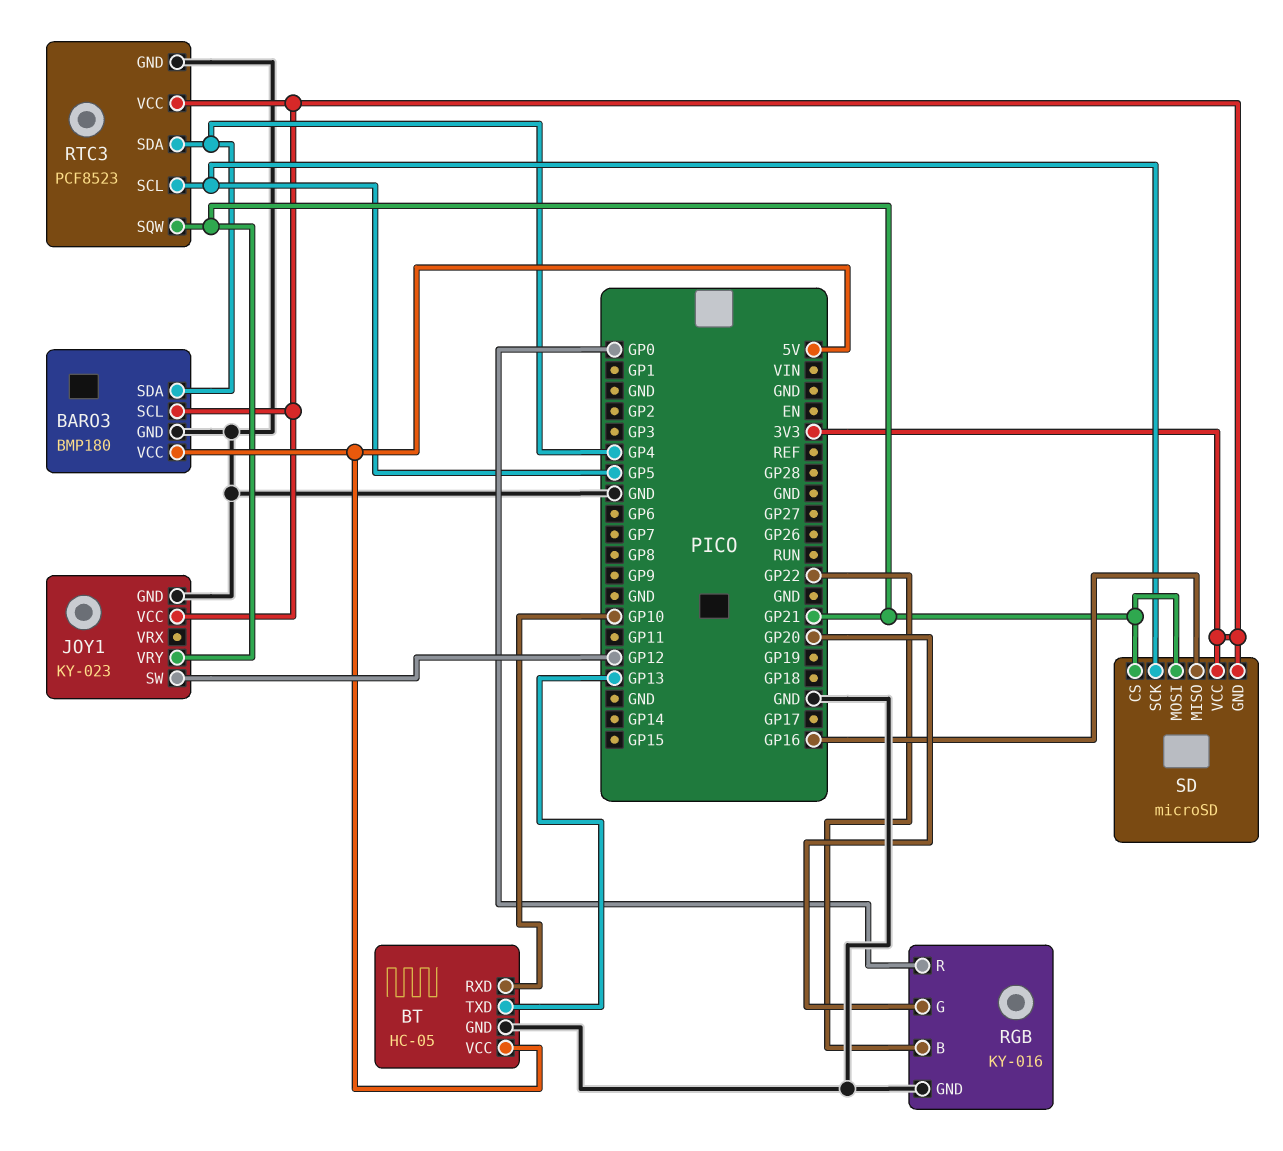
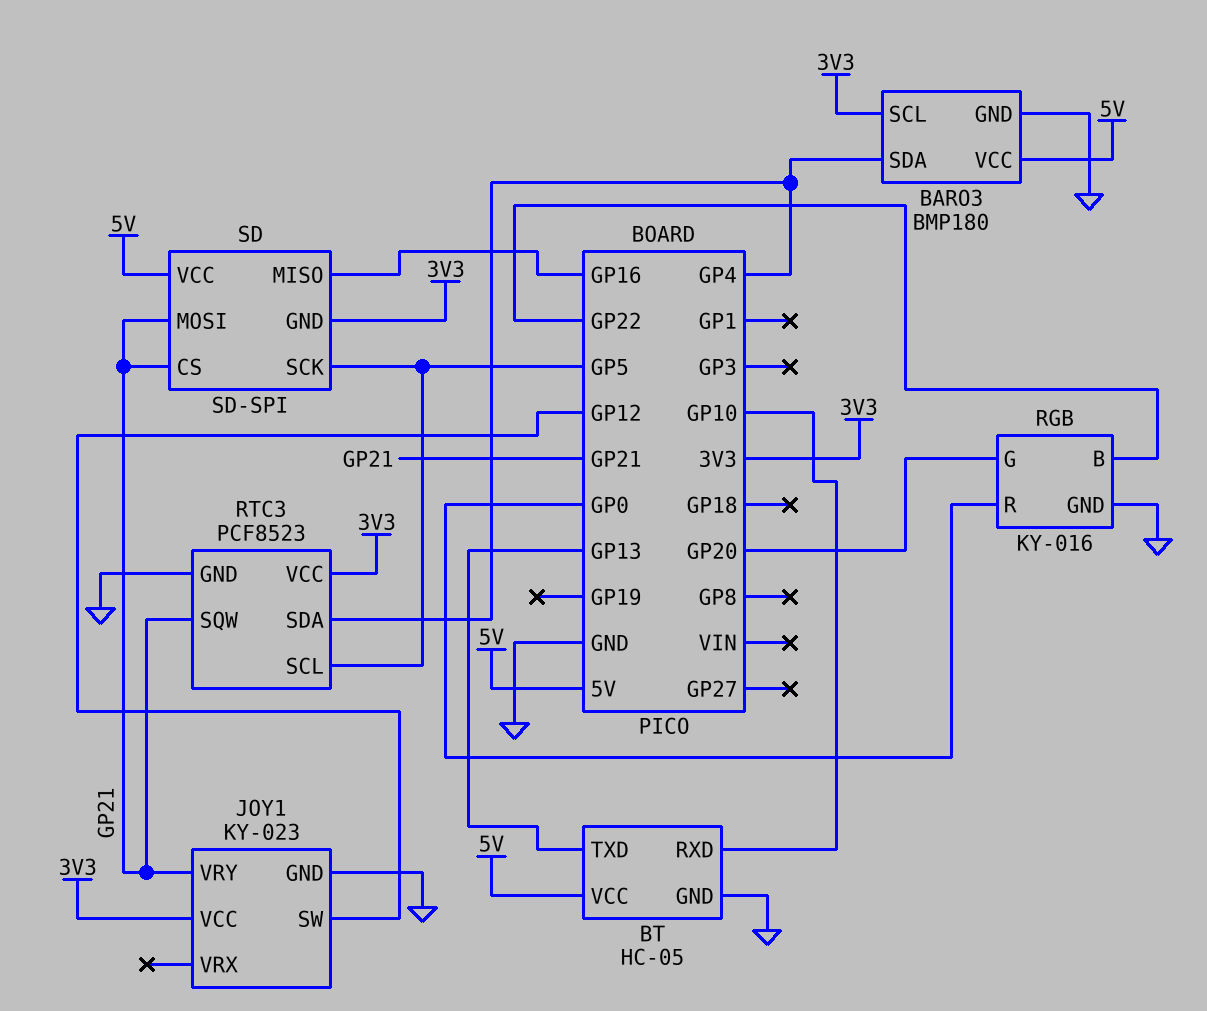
SD: microSD -> SD-SPI
SD pin VCC: 3V3 -> 5V

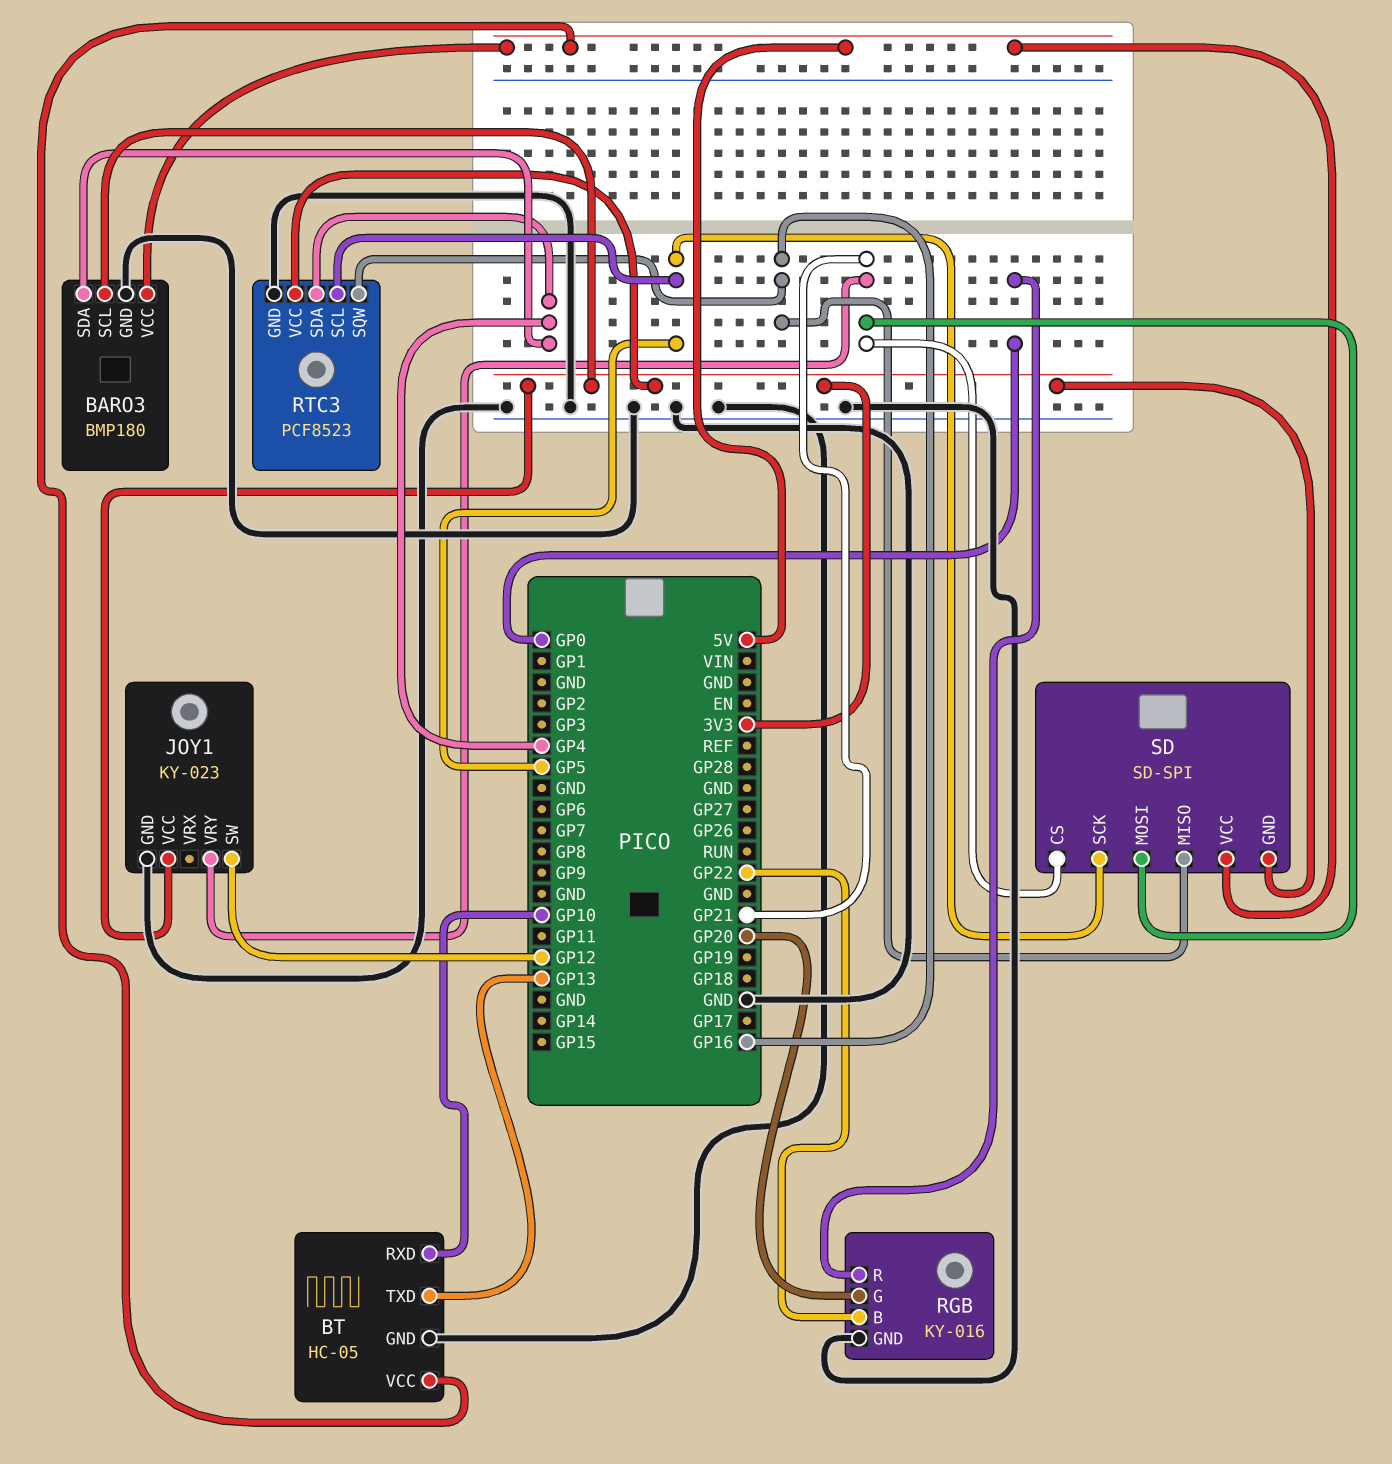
RTC3 pin SQW: GP21 -> GP16

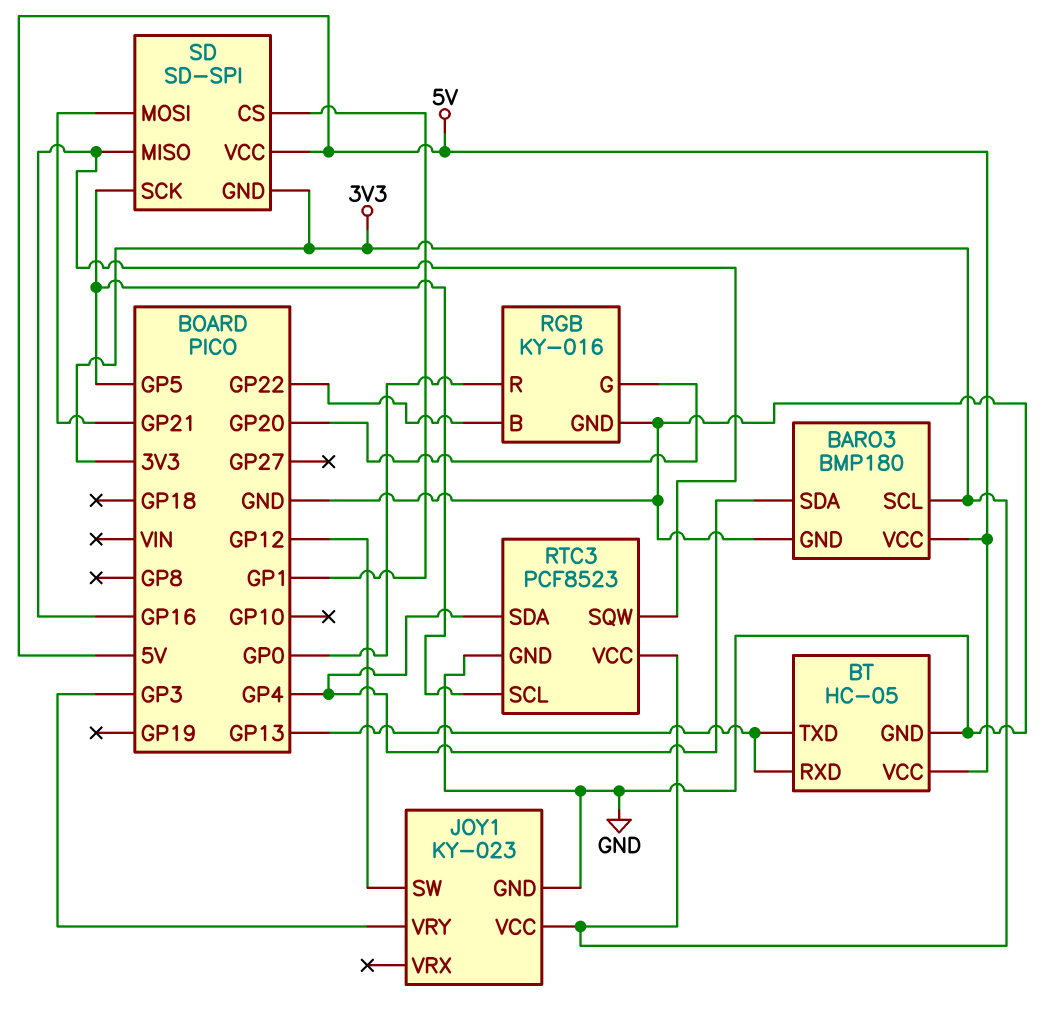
BT pin RXD: GP10 -> GP13
JOY1 pin VRY: GP21 -> GP3
SD pin CS: GP21 -> GP1

